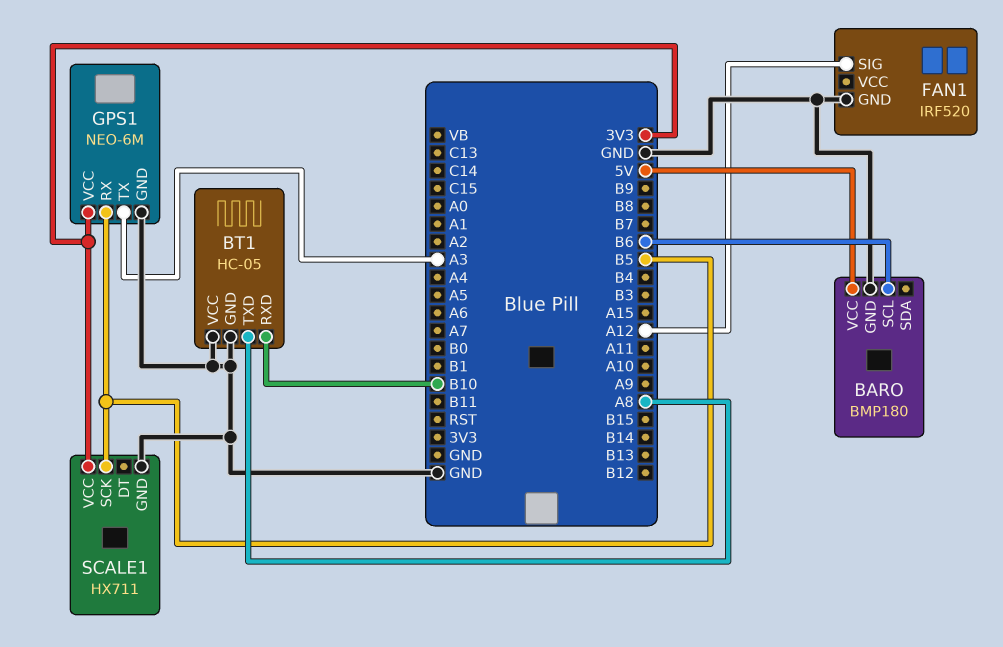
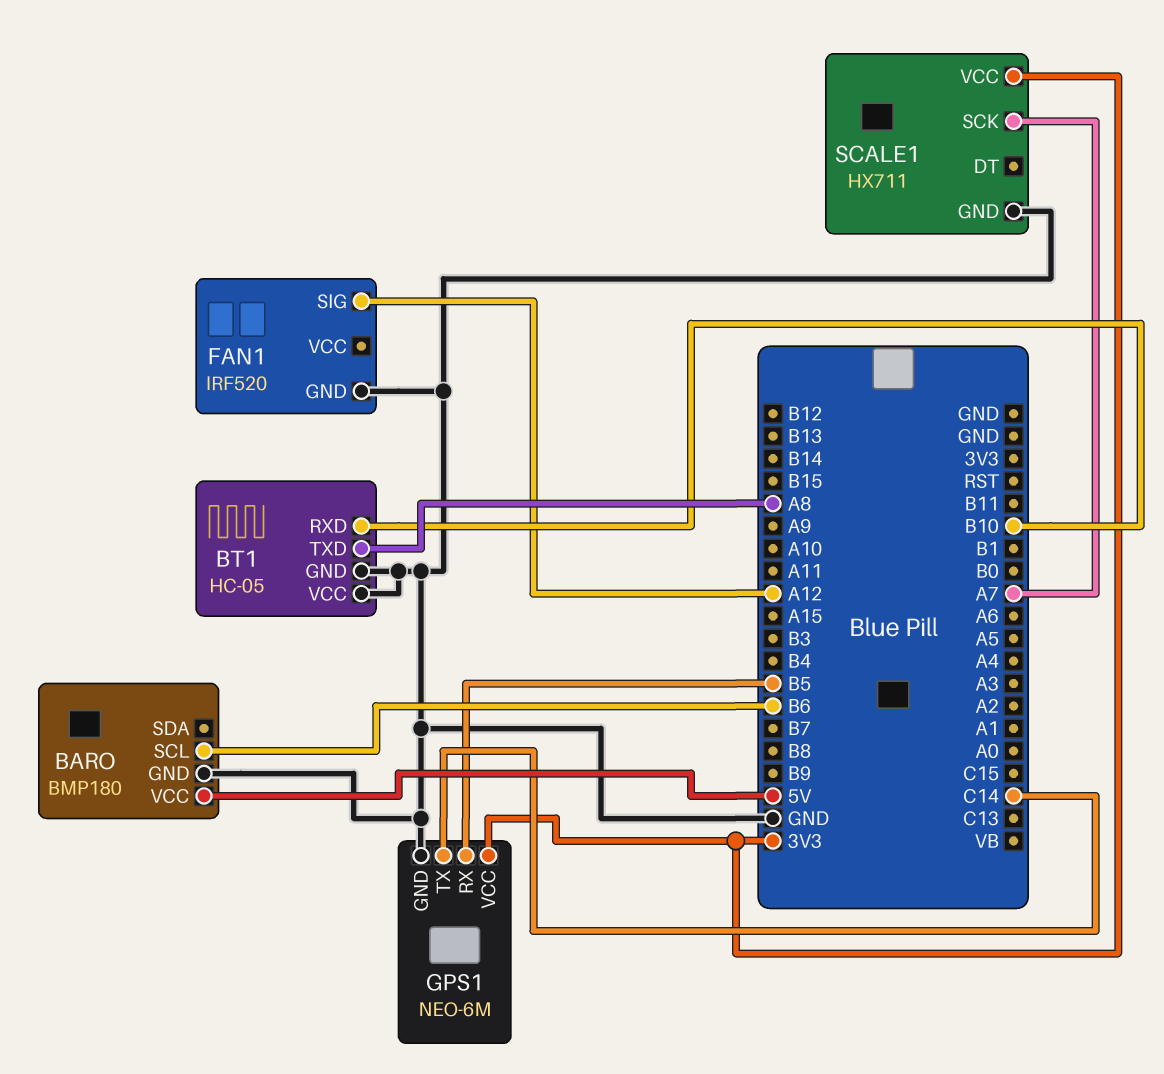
GPS1 pin TX: A3 -> C14
SCALE1 pin SCK: B5 -> A7

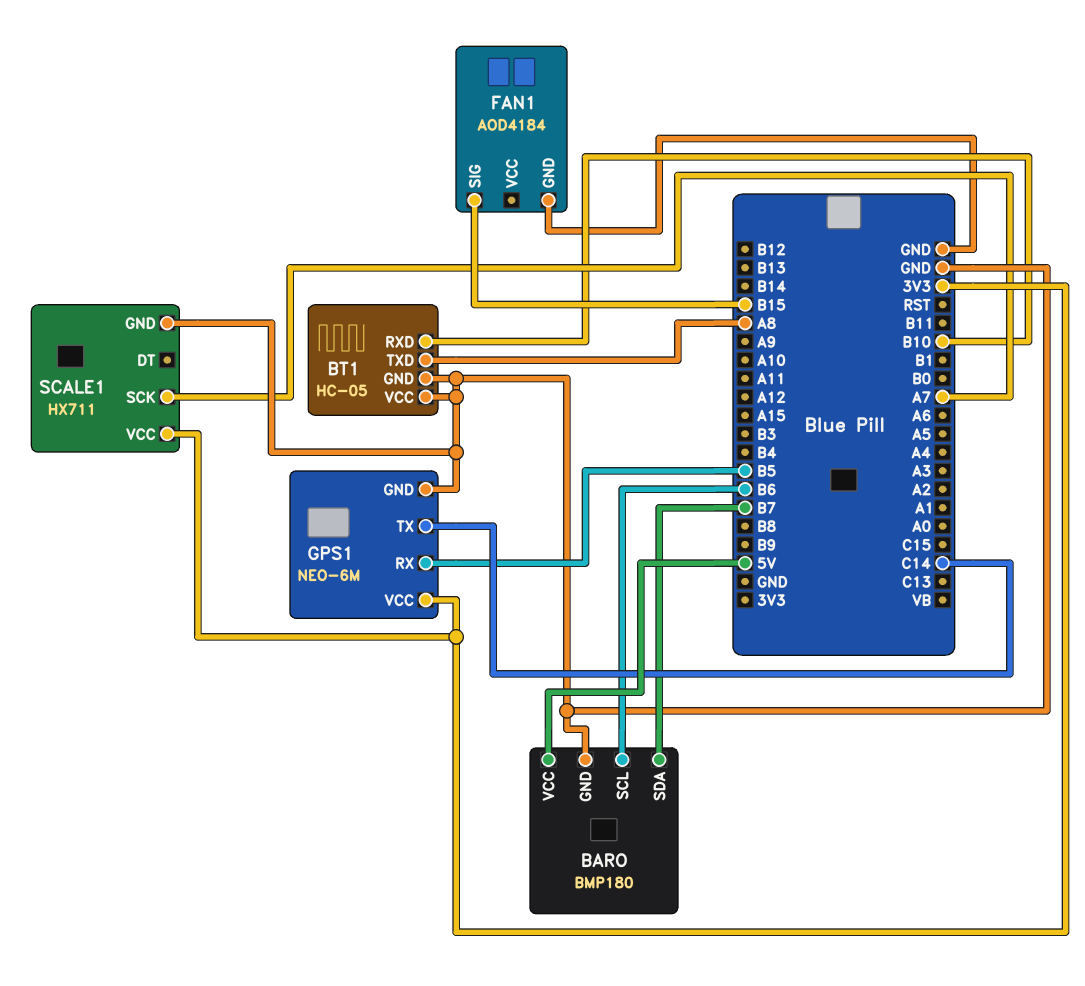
BARO pin SDA: none -> B7
FAN1: IRF520 -> AOD4184
FAN1 pin SIG: A12 -> B15

